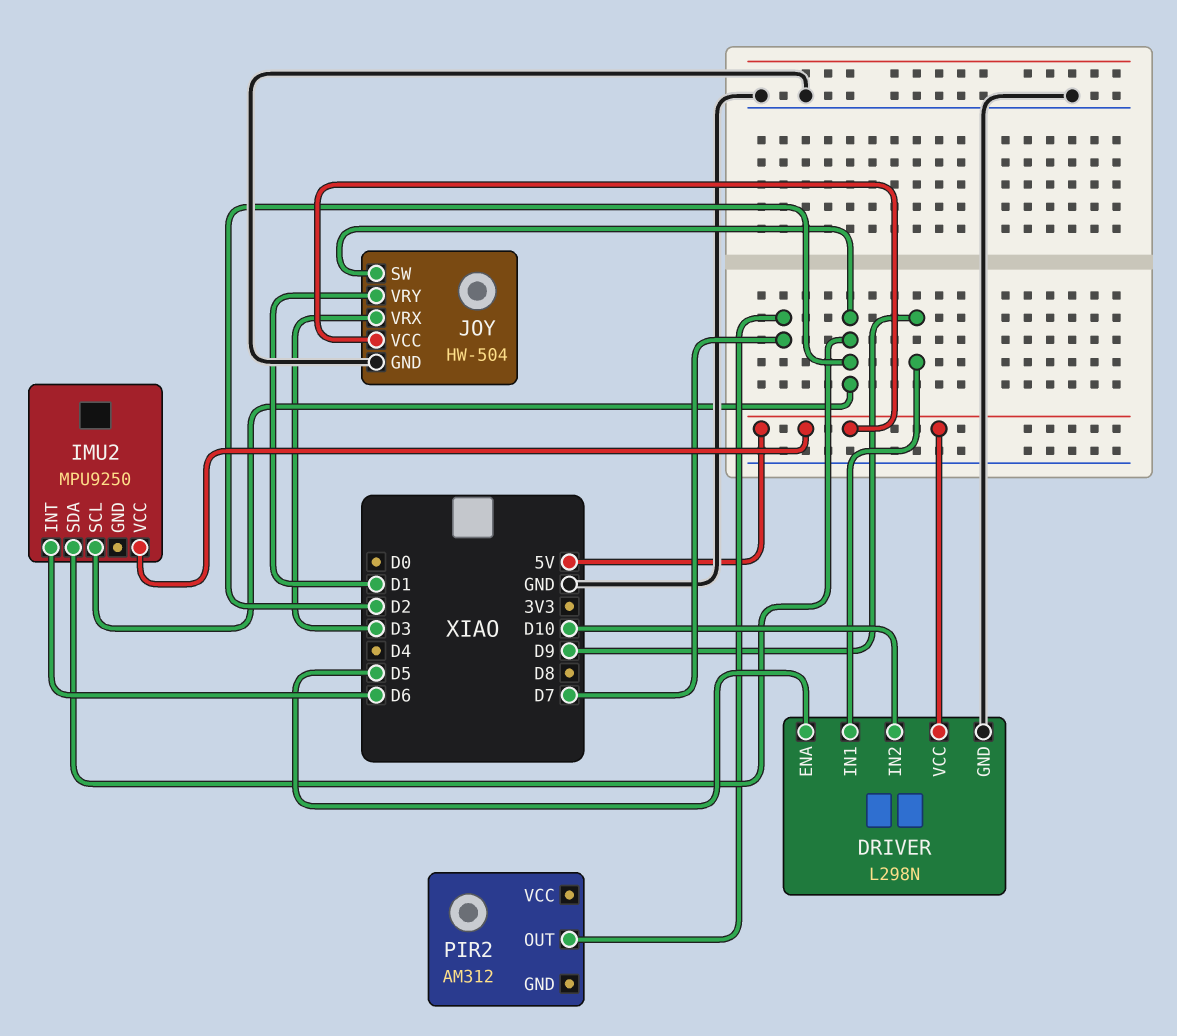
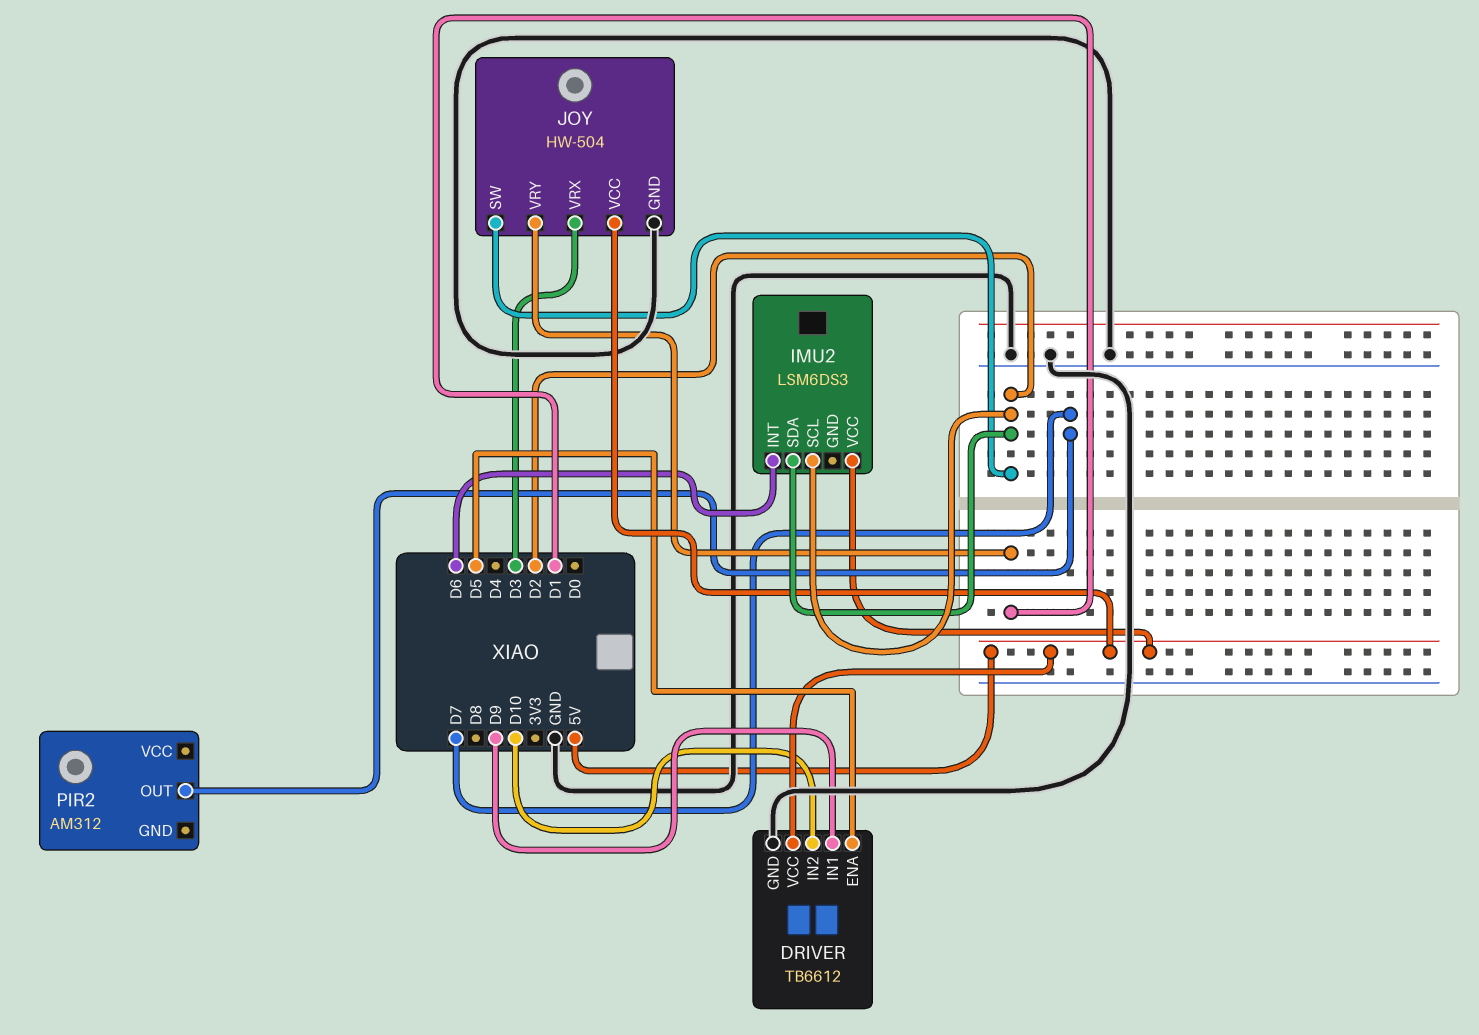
DRIVER: L298N -> TB6612
IMU2: MPU9250 -> LSM6DS3

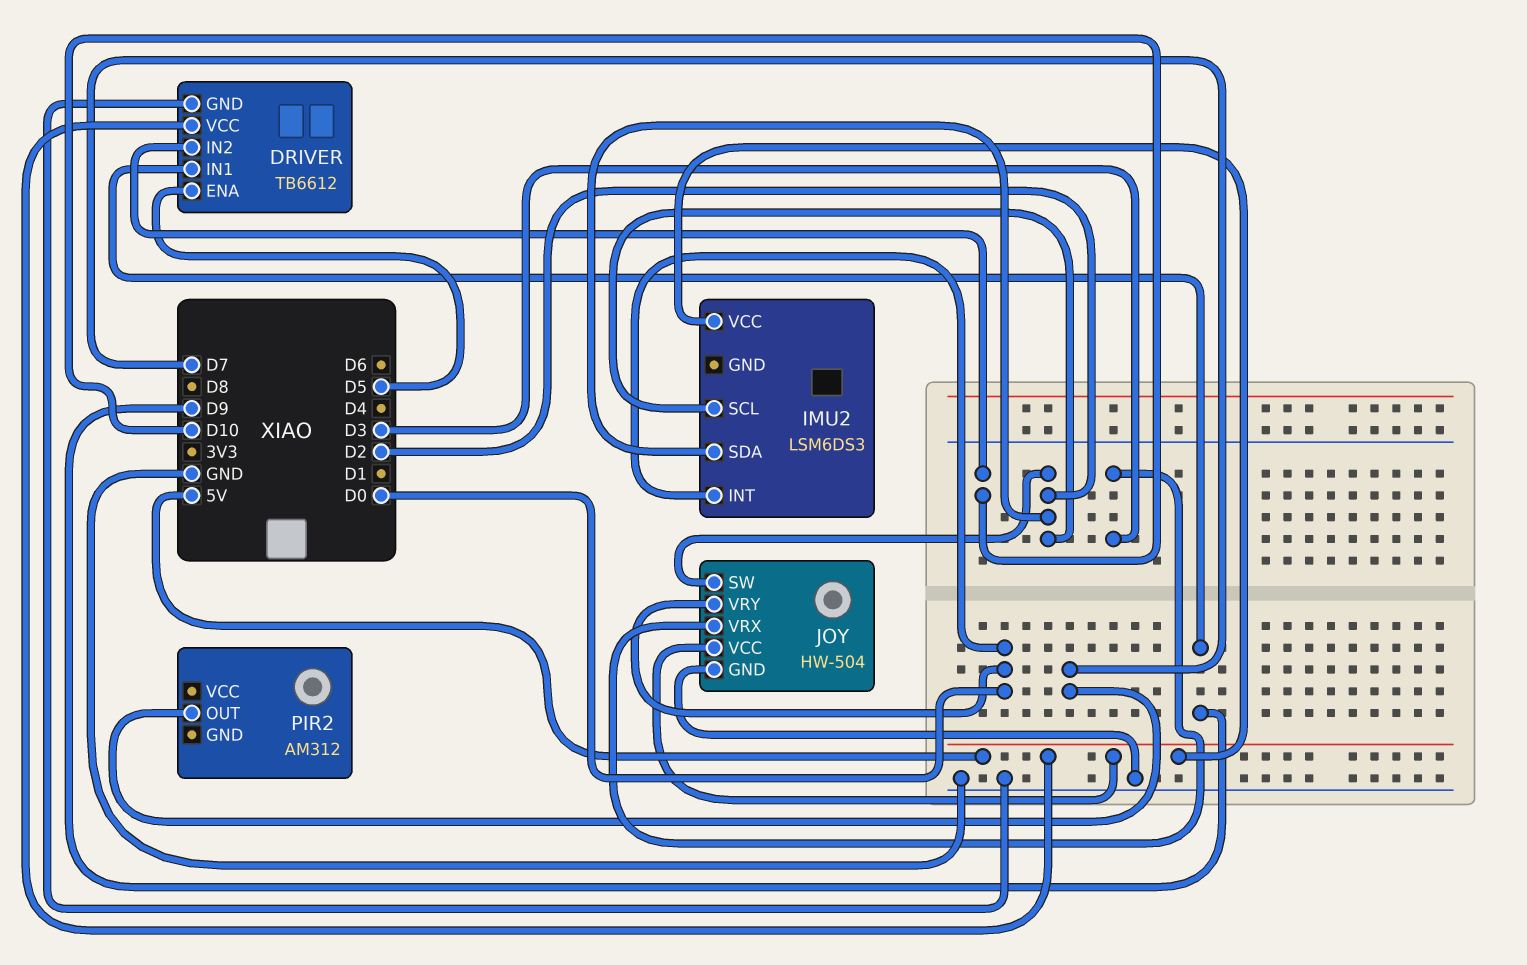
IMU2 pin INT: D6 -> D0
JOY pin VRY: D1 -> D0

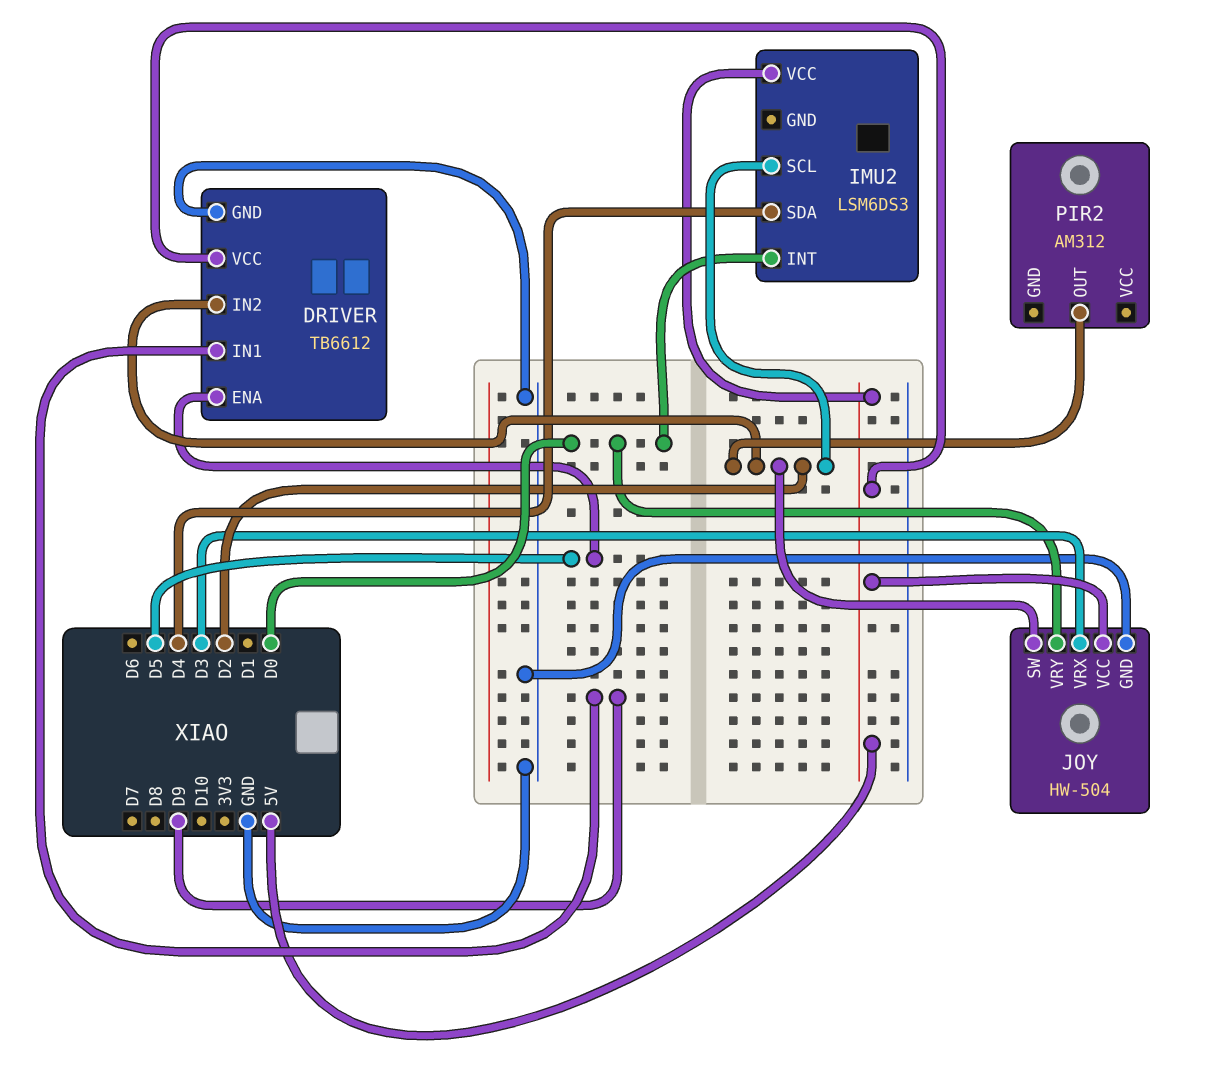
DRIVER pin IN2: D10 -> D2
IMU2 pin SDA: D2 -> D4
PIR2 pin OUT: D7 -> D2

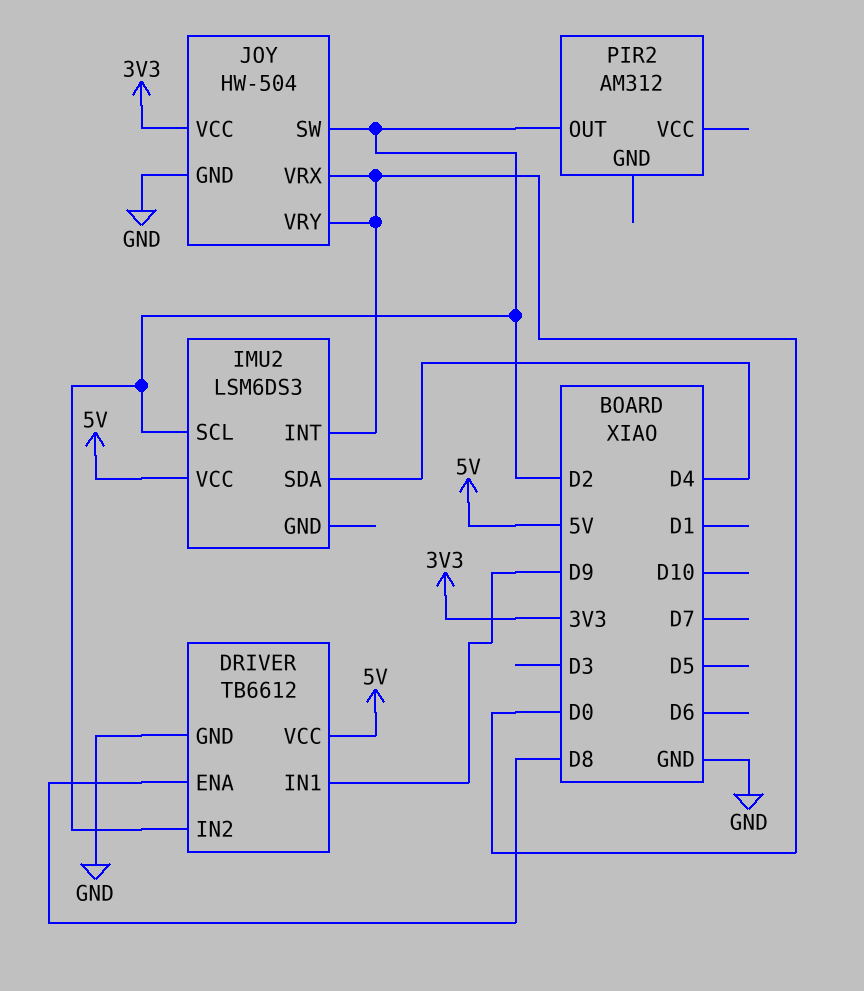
DRIVER pin ENA: D5 -> D8
JOY pin VCC: 5V -> 3V3
JOY pin VRX: D3 -> D0

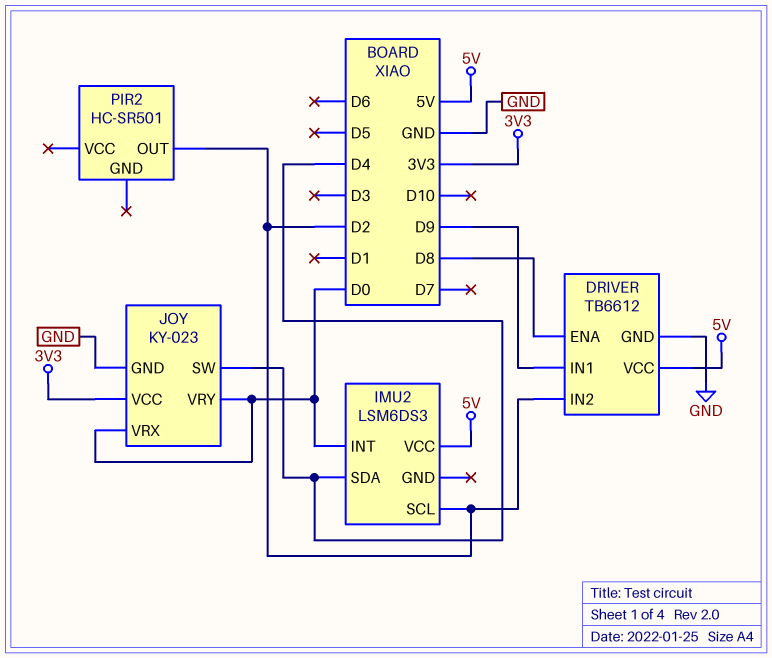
JOY: HW-504 -> KY-023
JOY pin SW: D2 -> D4
PIR2: AM312 -> HC-SR501

